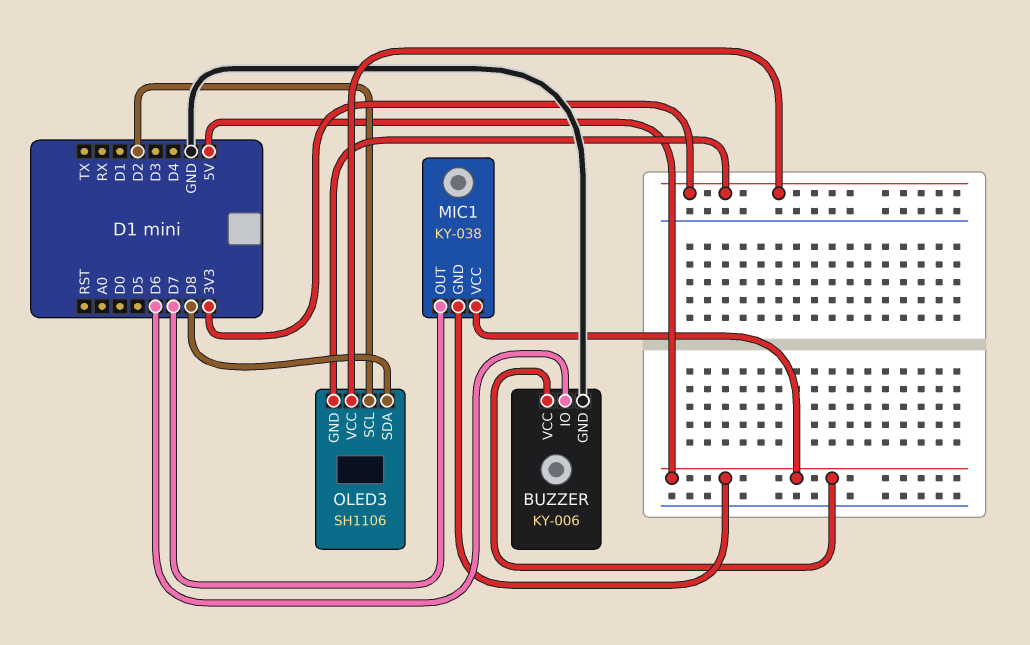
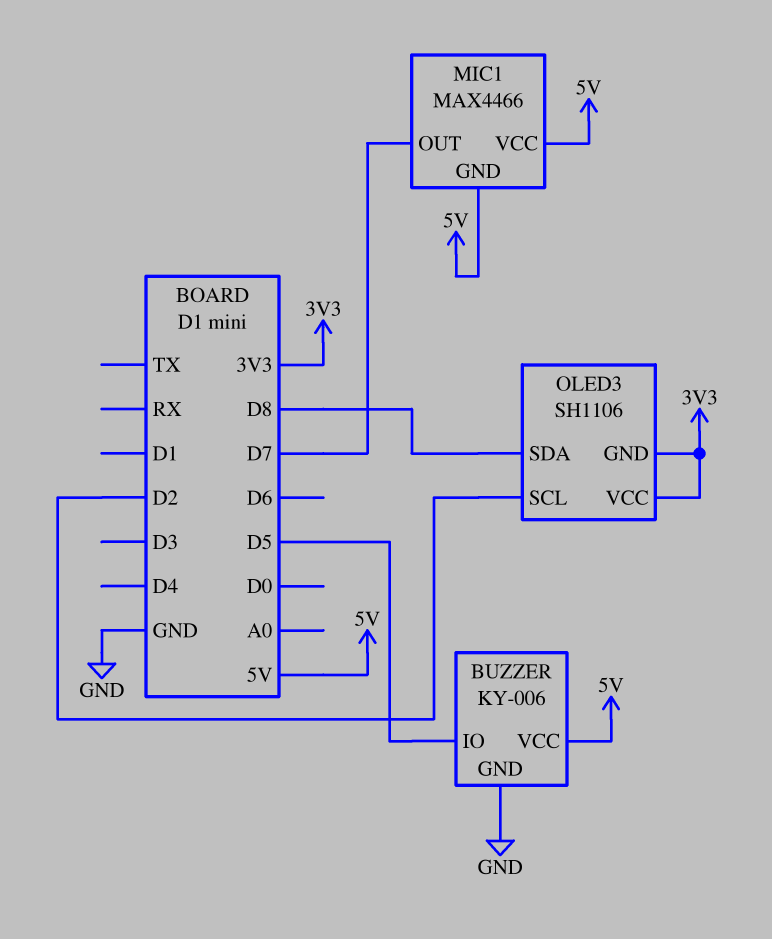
BUZZER pin IO: D6 -> D5
MIC1: KY-038 -> MAX4466

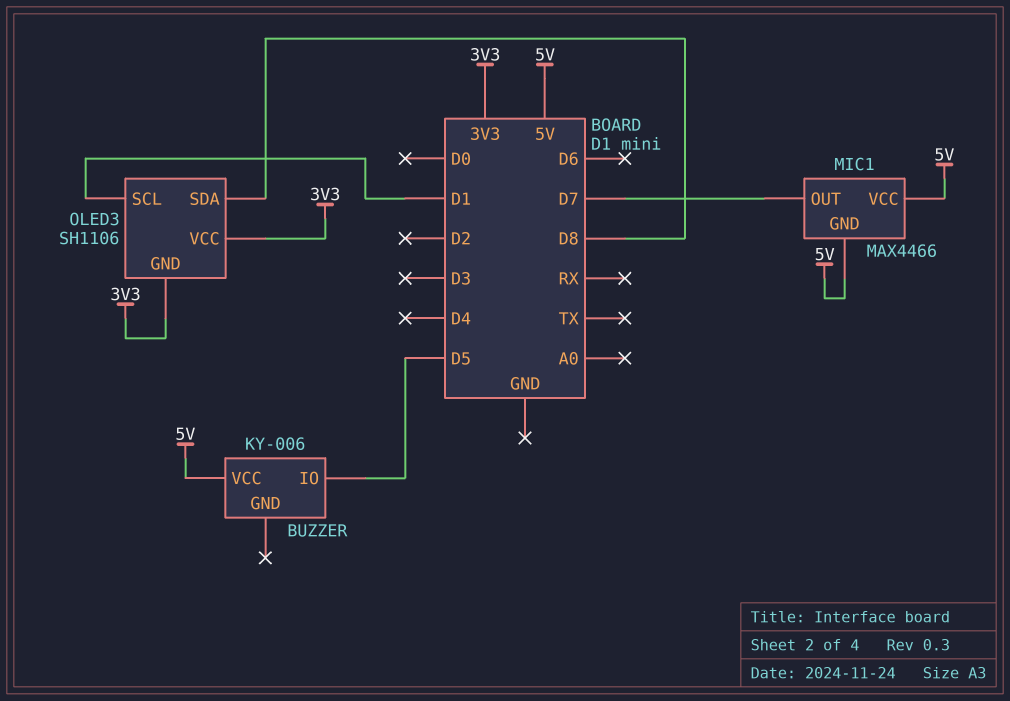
BUZZER pin GND: GND -> none
OLED3 pin SCL: D2 -> D1

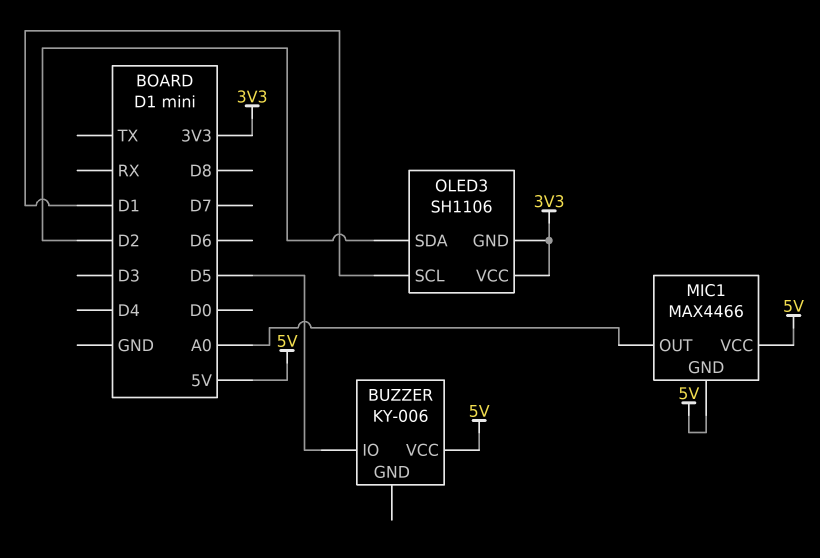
MIC1 pin OUT: D7 -> A0
OLED3 pin SDA: D8 -> D2

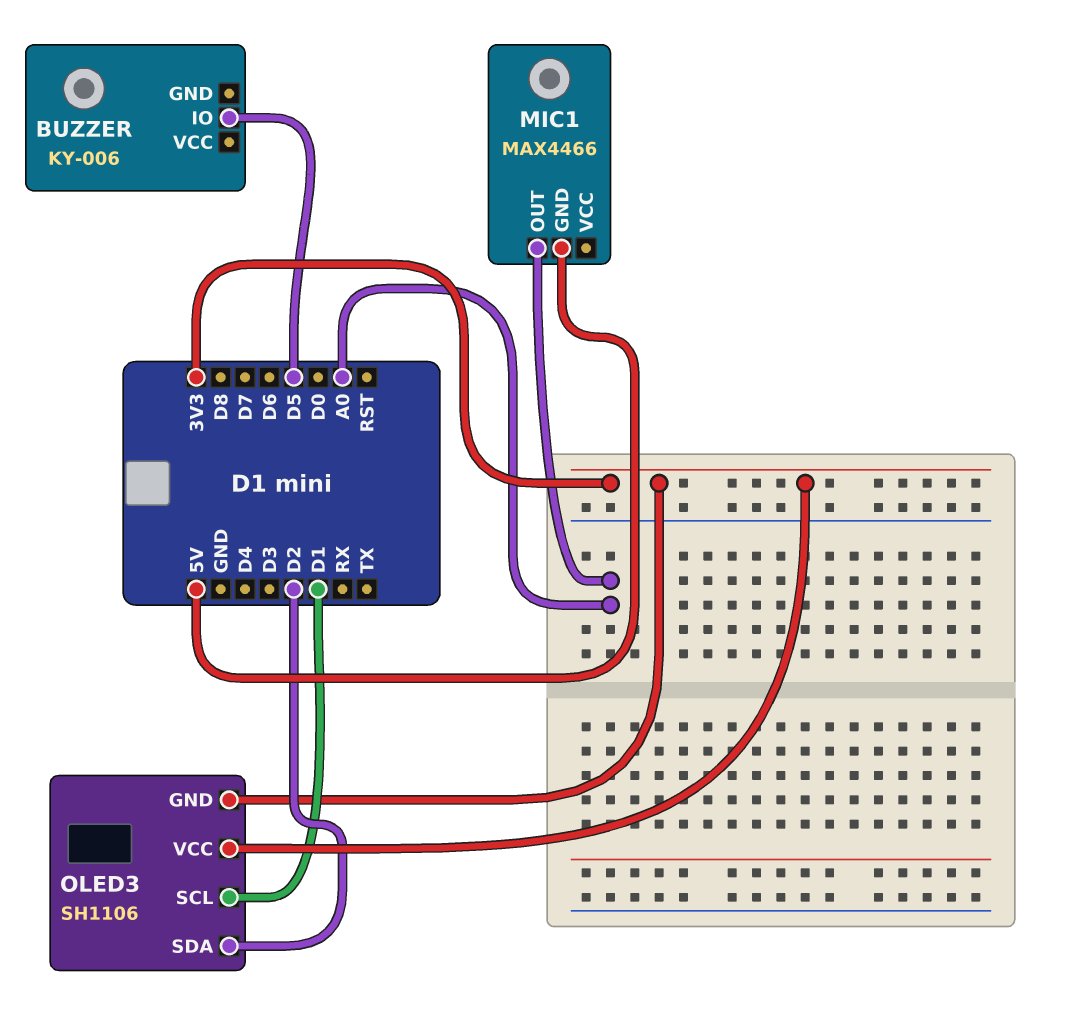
BUZZER pin VCC: 5V -> none
MIC1 pin VCC: 5V -> none

